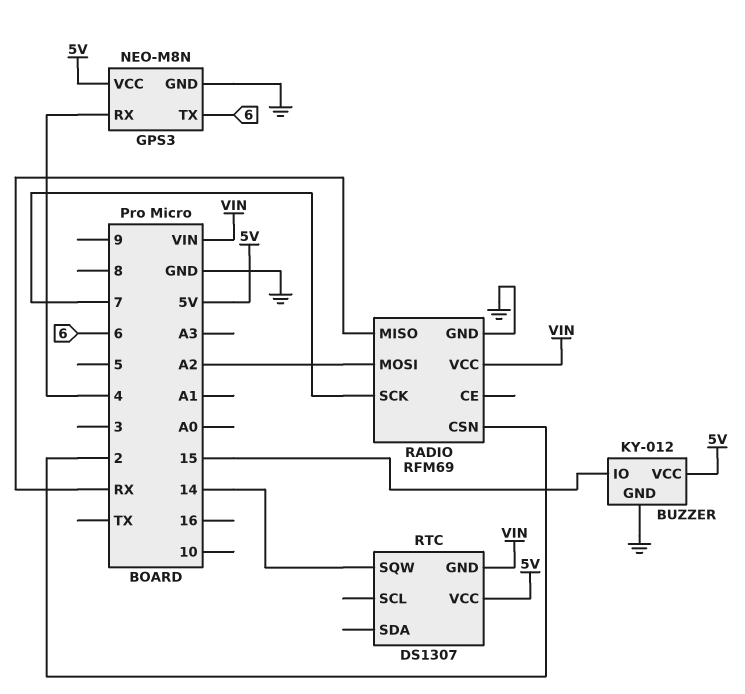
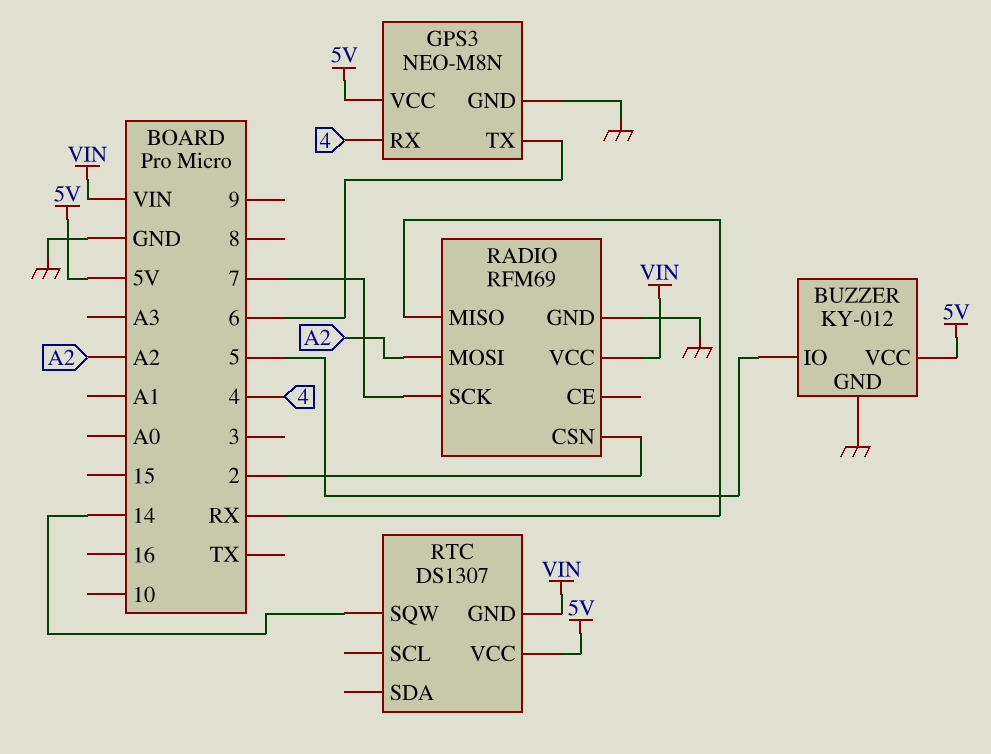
BUZZER pin IO: 15 -> 5

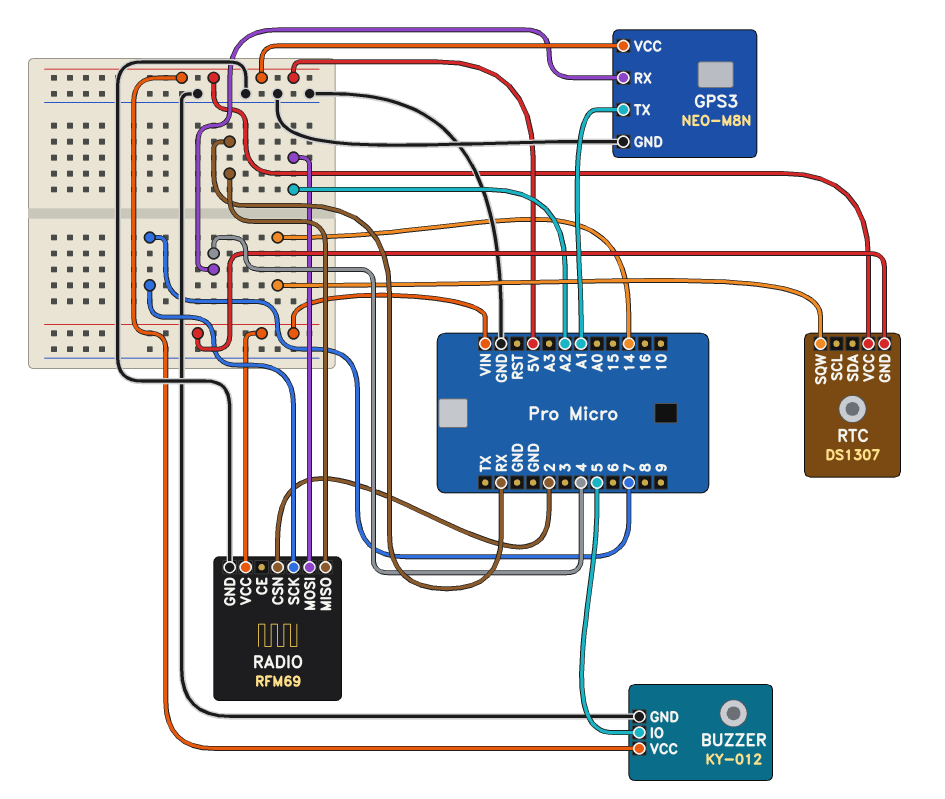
GPS3 pin TX: 6 -> A1

